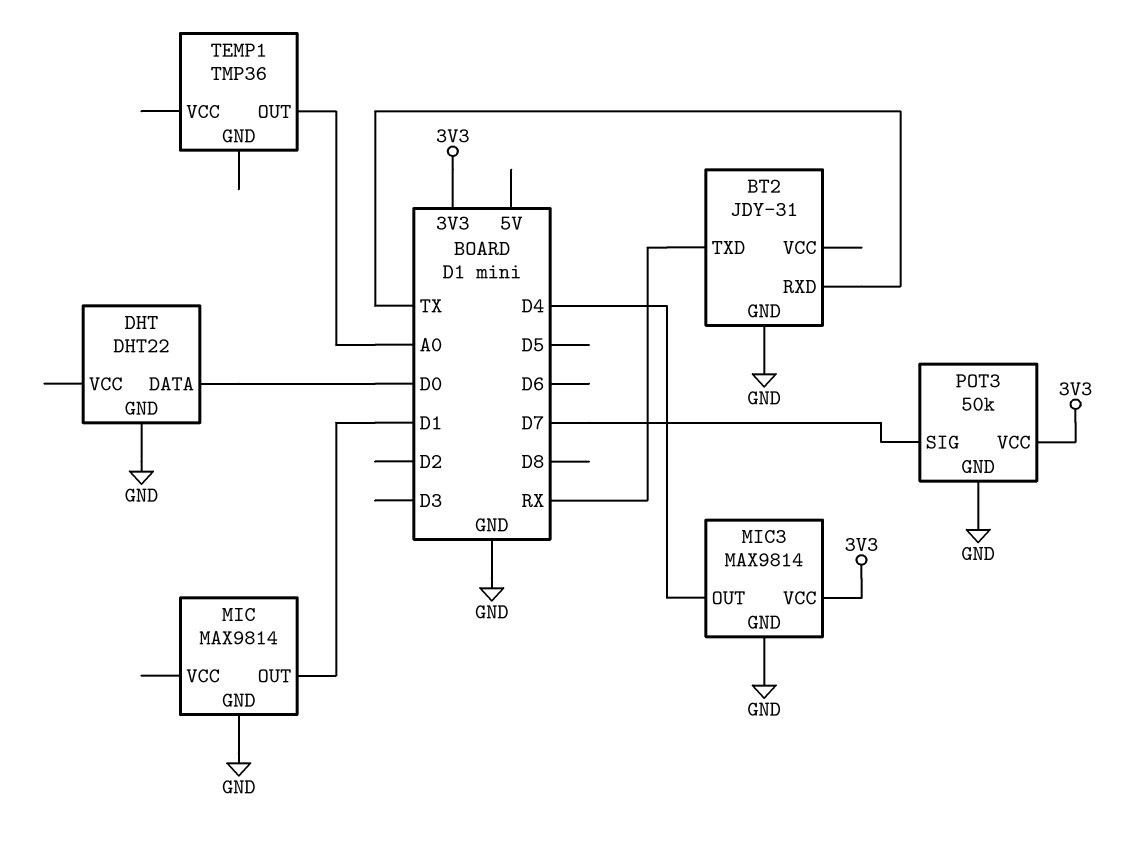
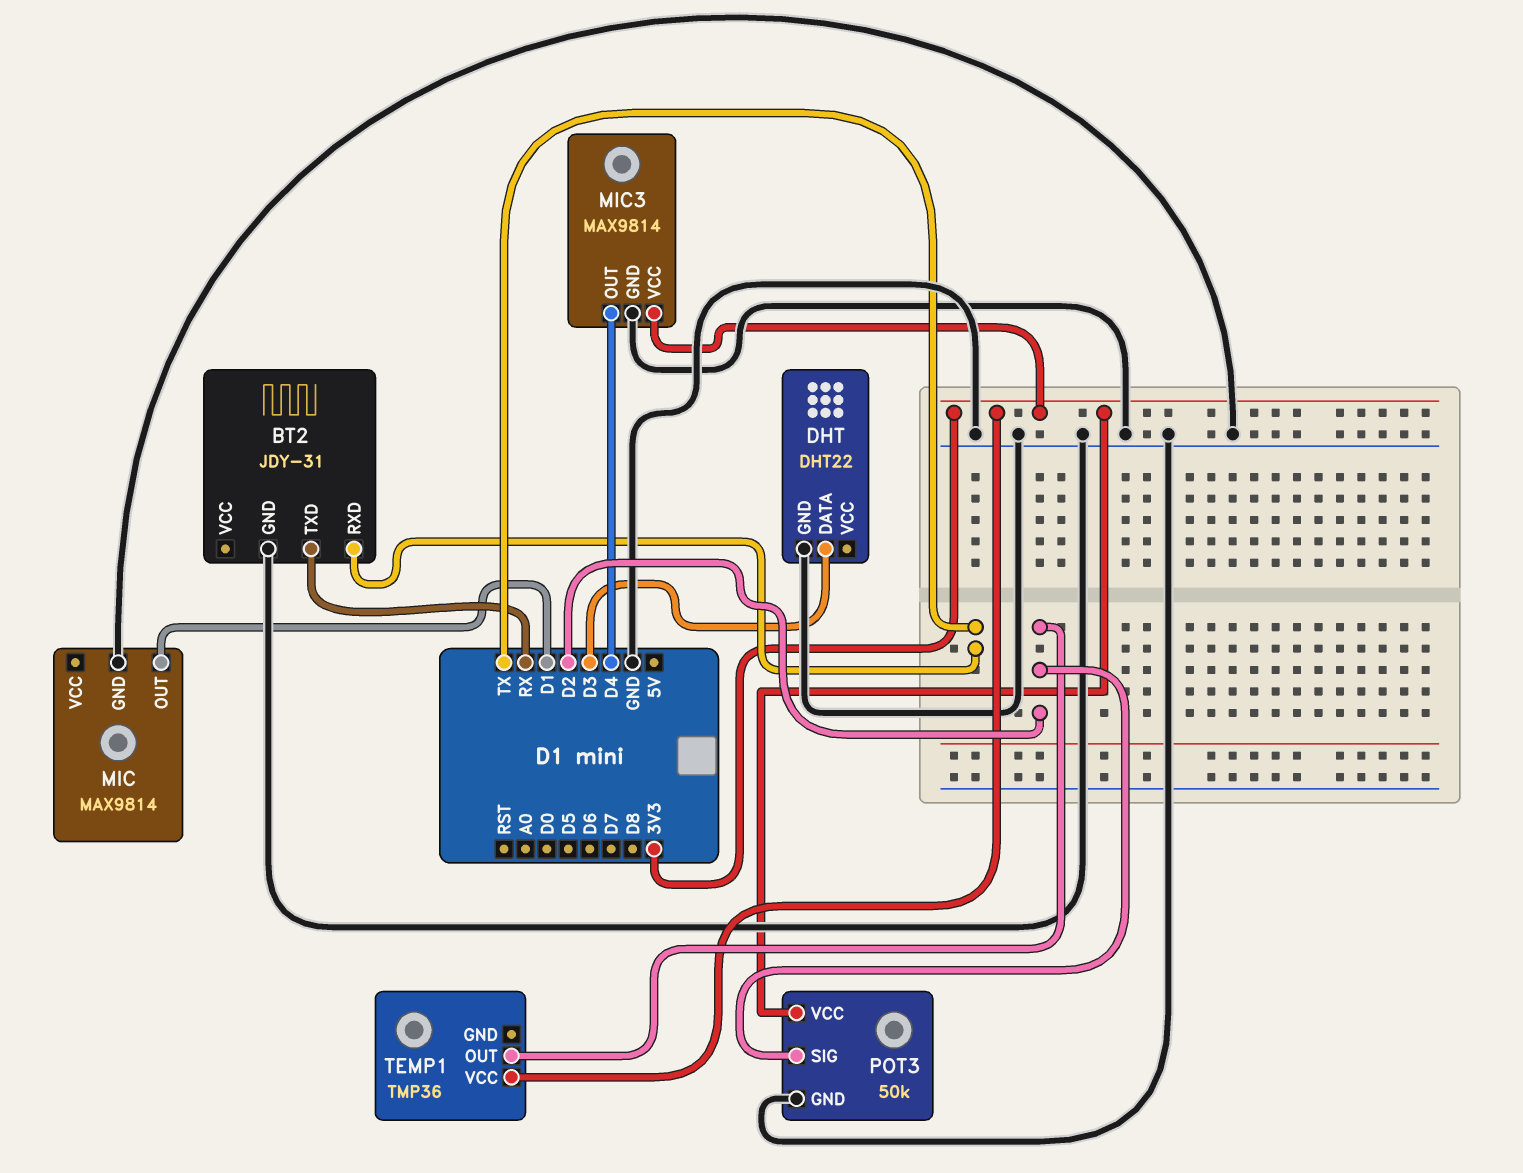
DHT pin DATA: D0 -> D3
POT3 pin SIG: D7 -> D2
TEMP1 pin OUT: A0 -> D2
TEMP1 pin VCC: none -> 3V3

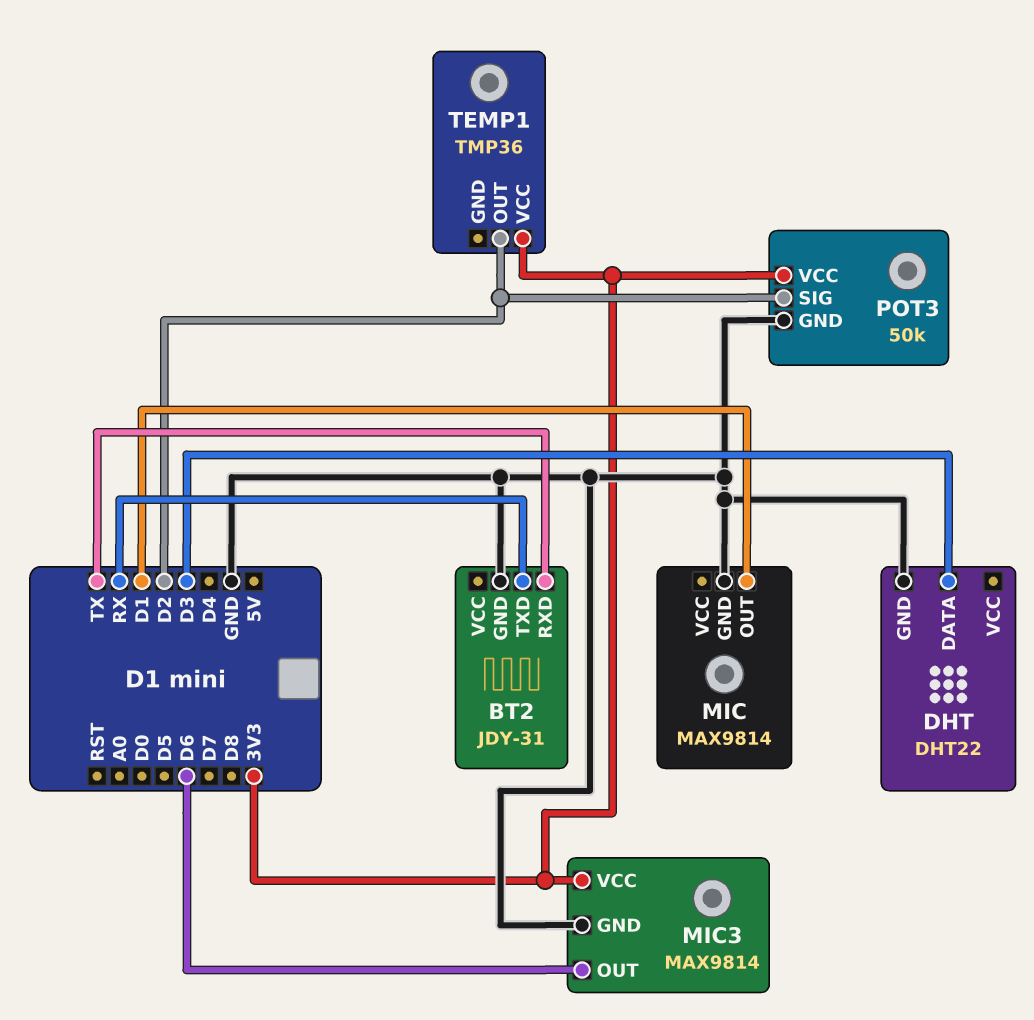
MIC3 pin OUT: D4 -> D6

